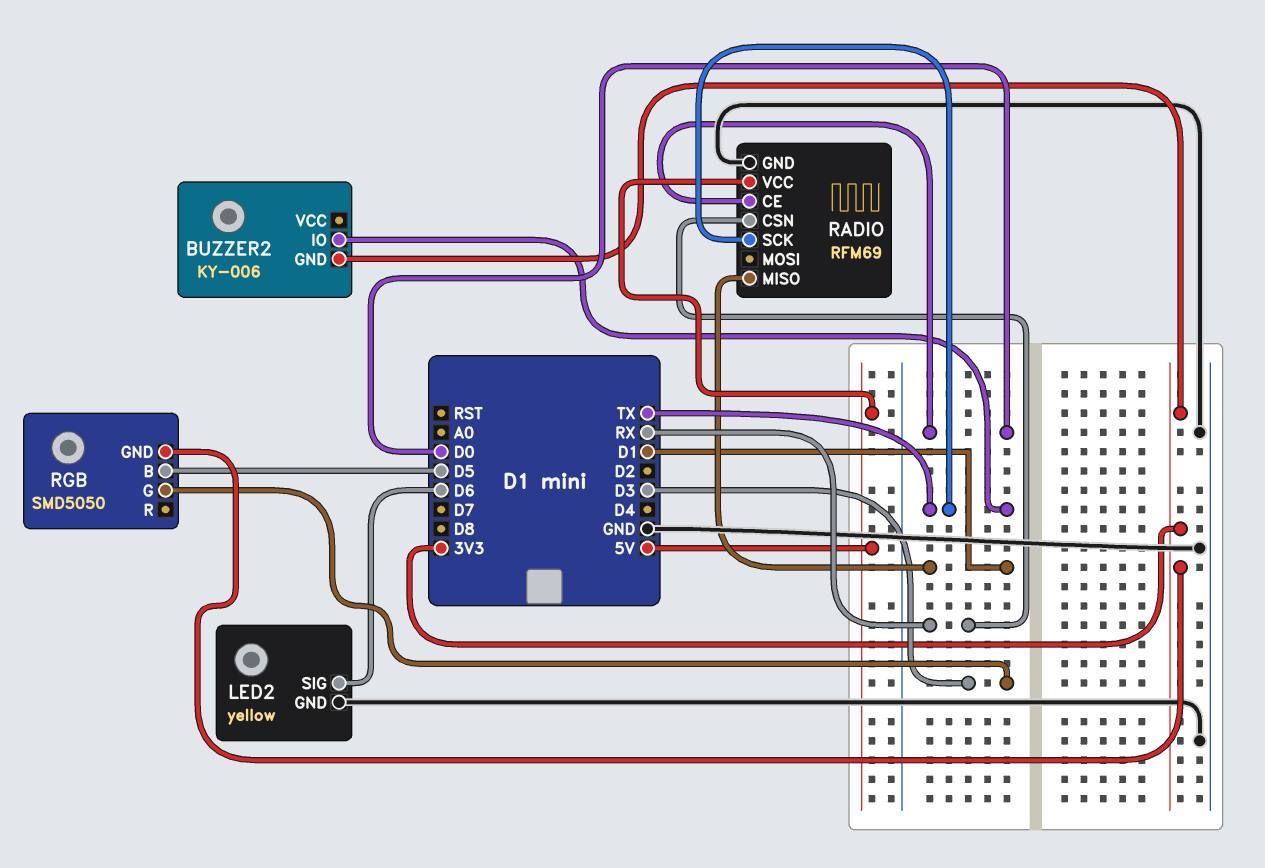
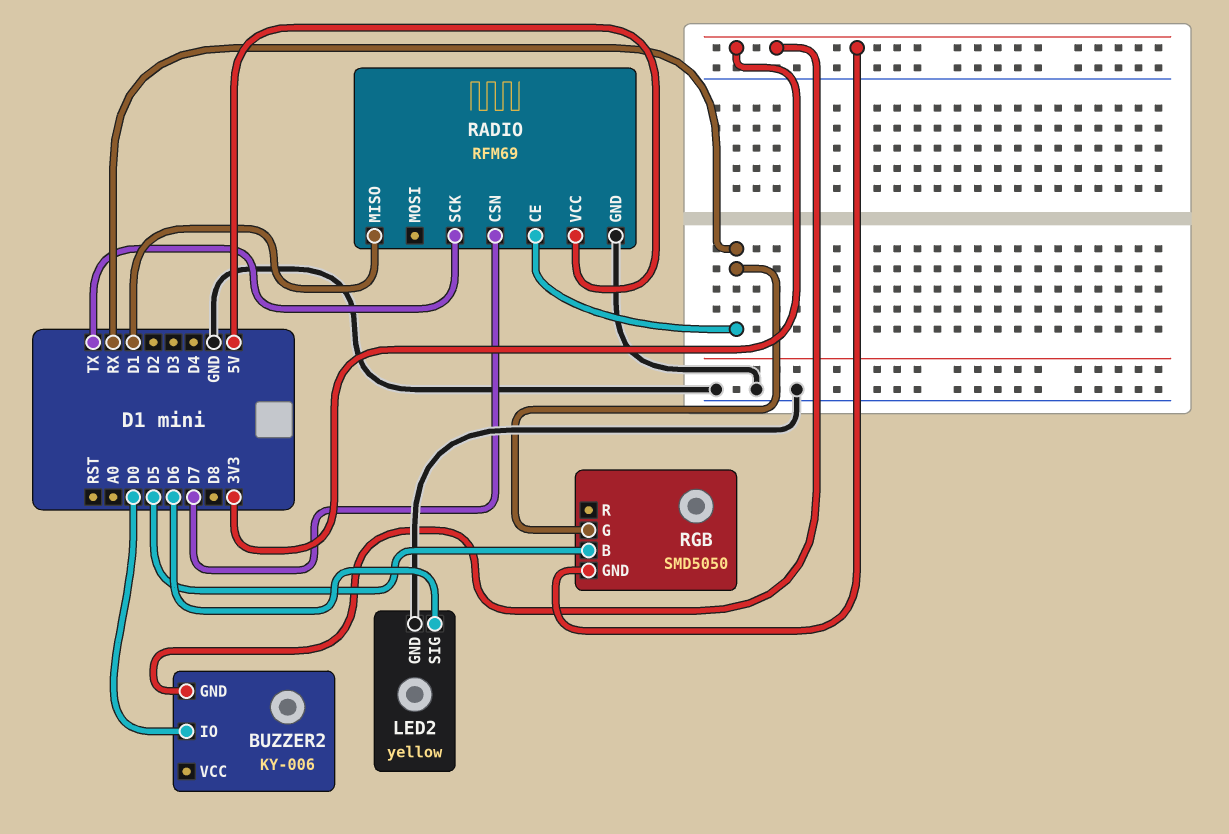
BUZZER2 pin IO: TX -> D0
RADIO pin CE: D0 -> RX
RADIO pin CSN: RX -> D7
RGB pin G: D3 -> RX

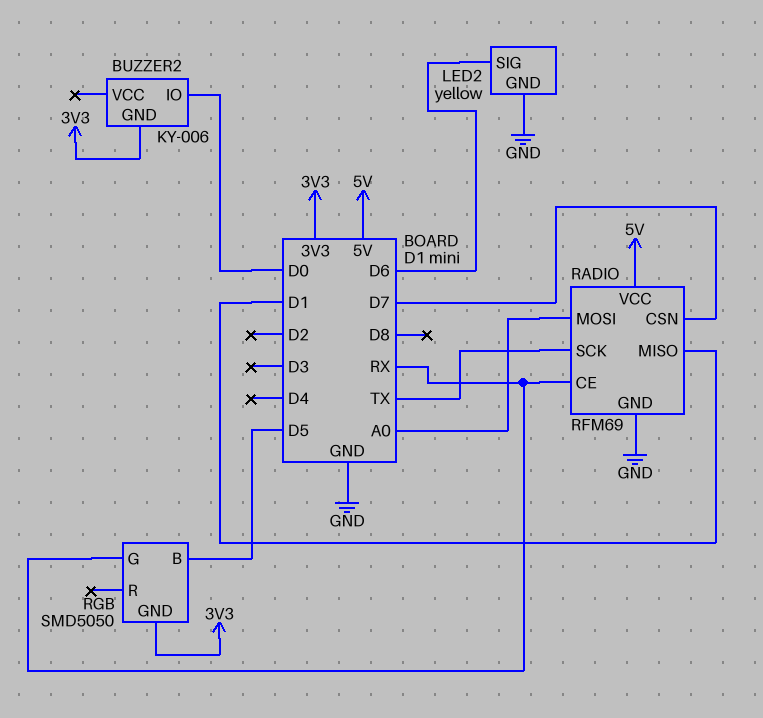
RADIO pin MOSI: none -> A0

